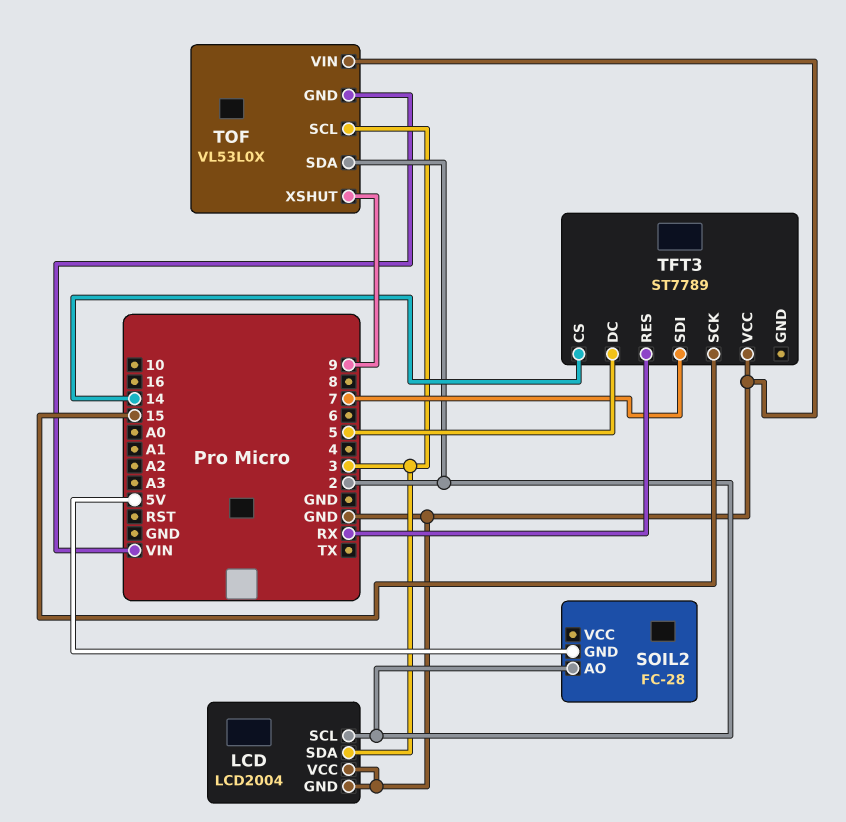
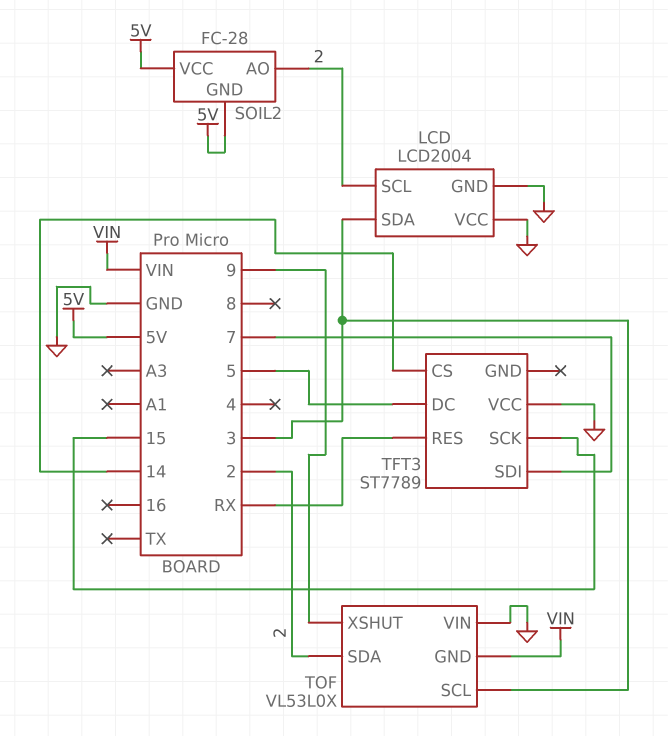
SOIL2 pin VCC: none -> 5V

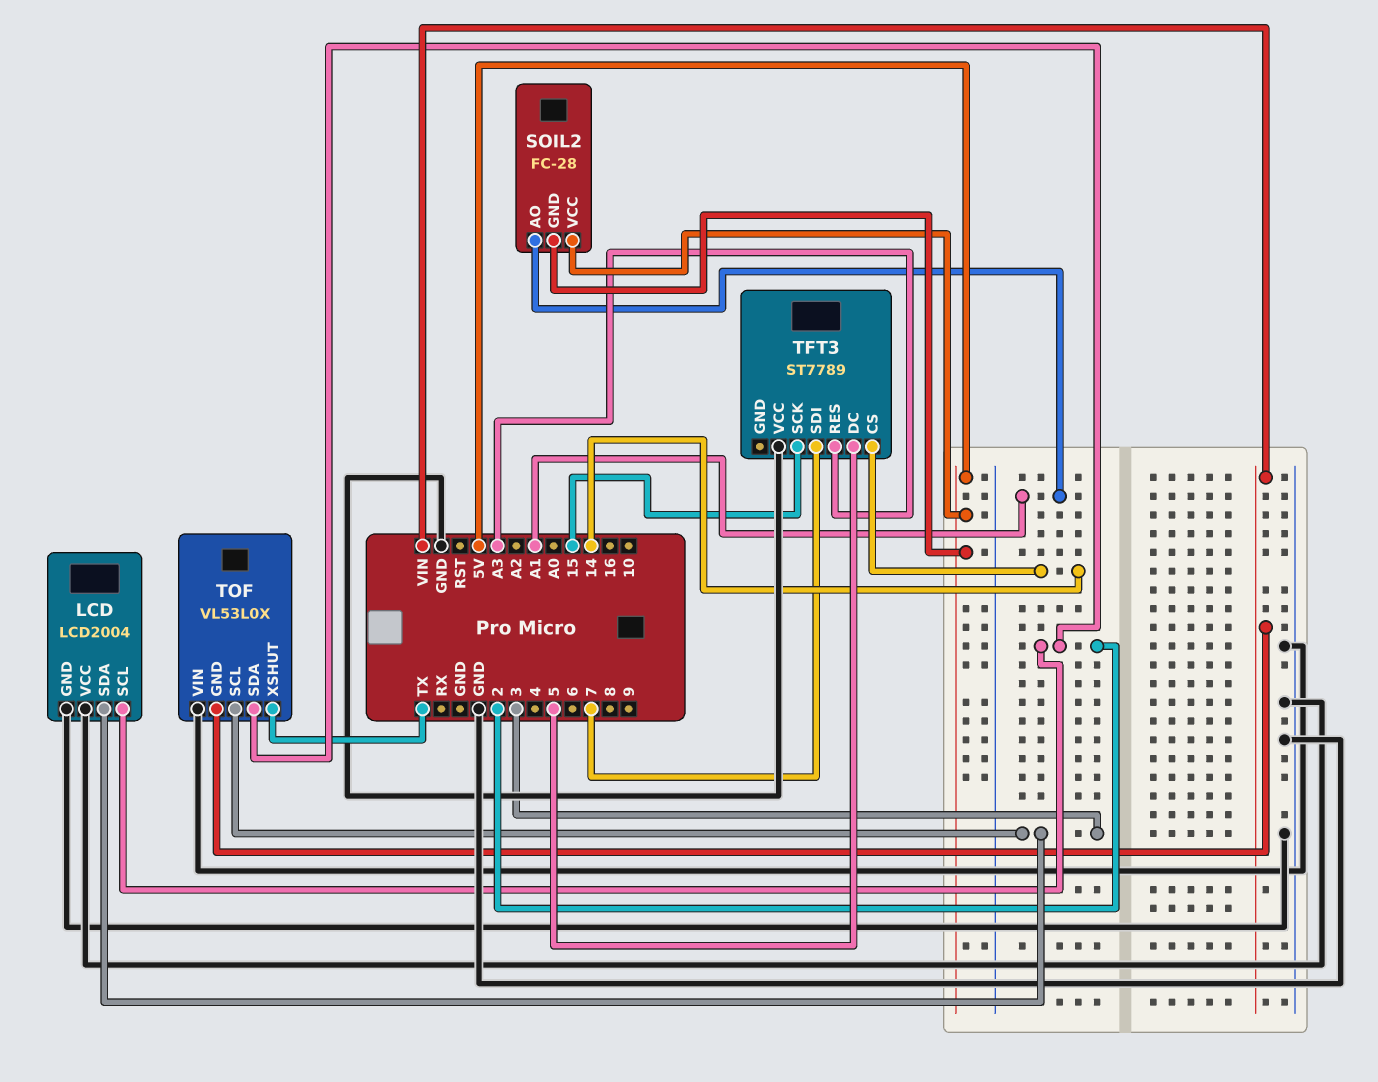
SOIL2 pin AO: 2 -> A1
TFT3 pin RES: RX -> A3
TOF pin XSHUT: 9 -> TX

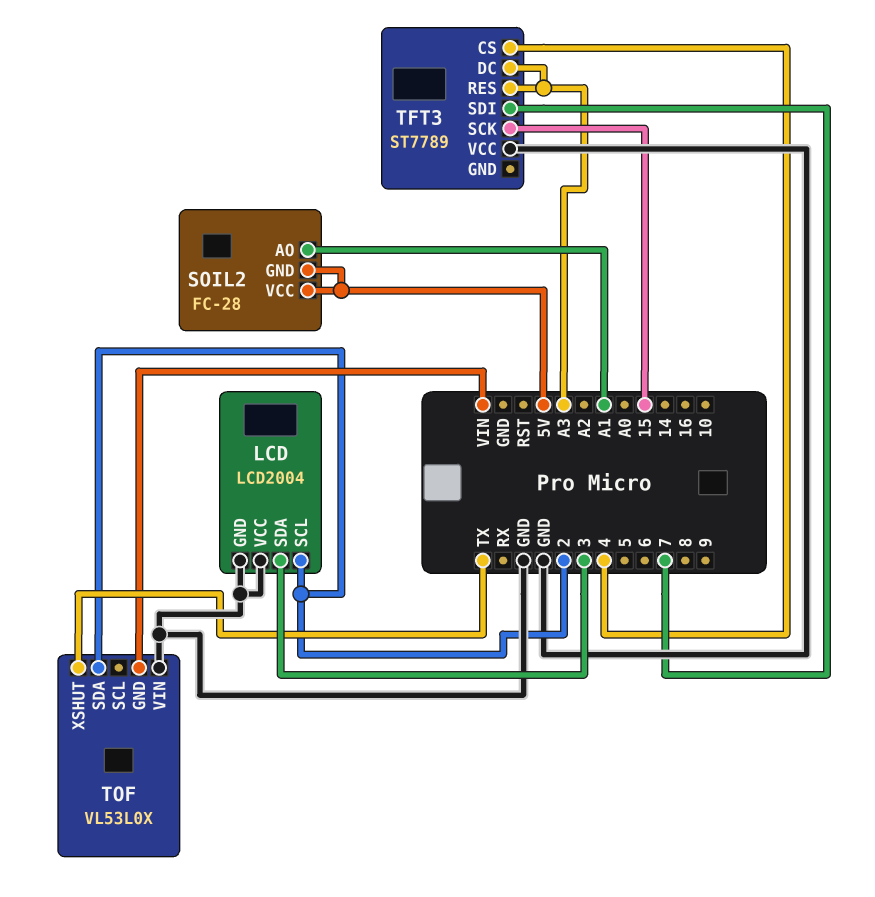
TFT3 pin CS: 14 -> 4
TFT3 pin DC: 5 -> A3
TOF pin SCL: 3 -> none

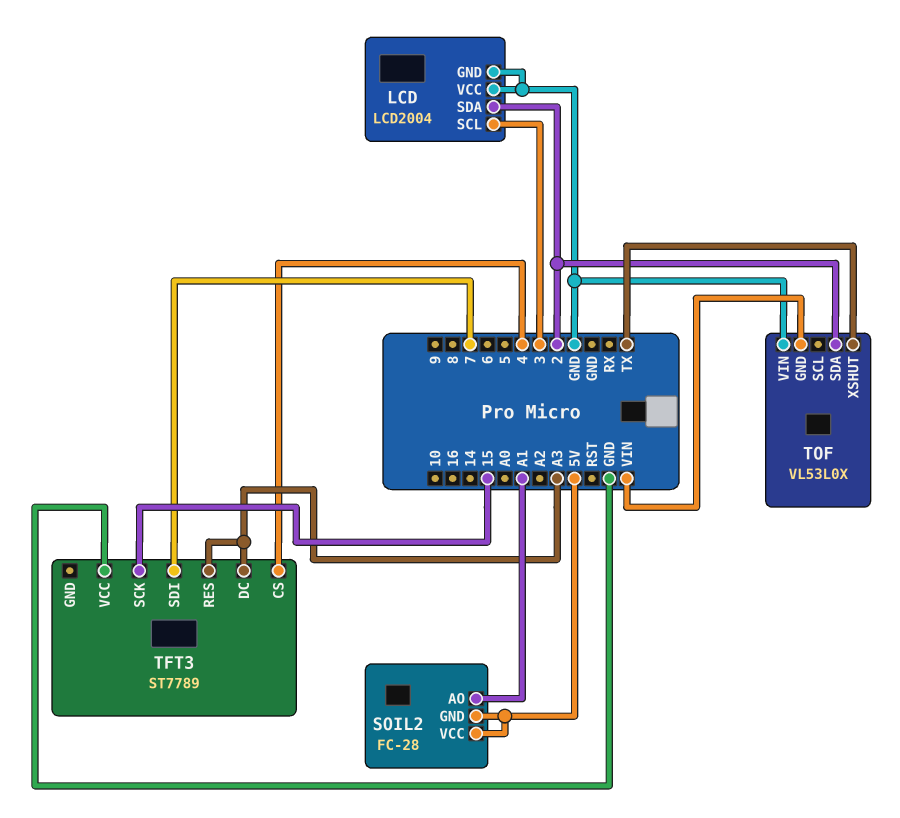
LCD pin SCL: 2 -> 3
LCD pin SDA: 3 -> 2

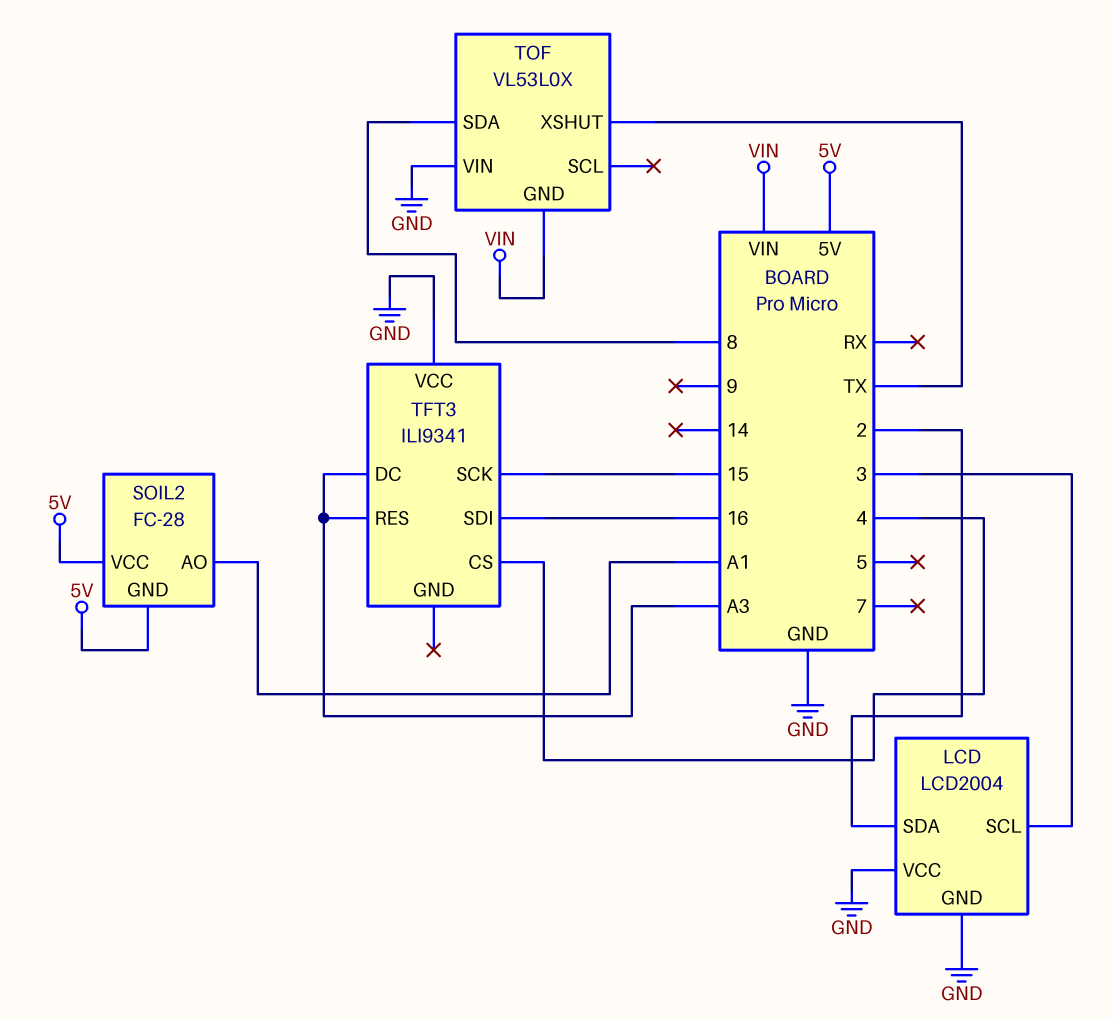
TFT3: ST7789 -> ILI9341
TFT3 pin SDI: 7 -> 16
TOF pin SDA: 2 -> 8

